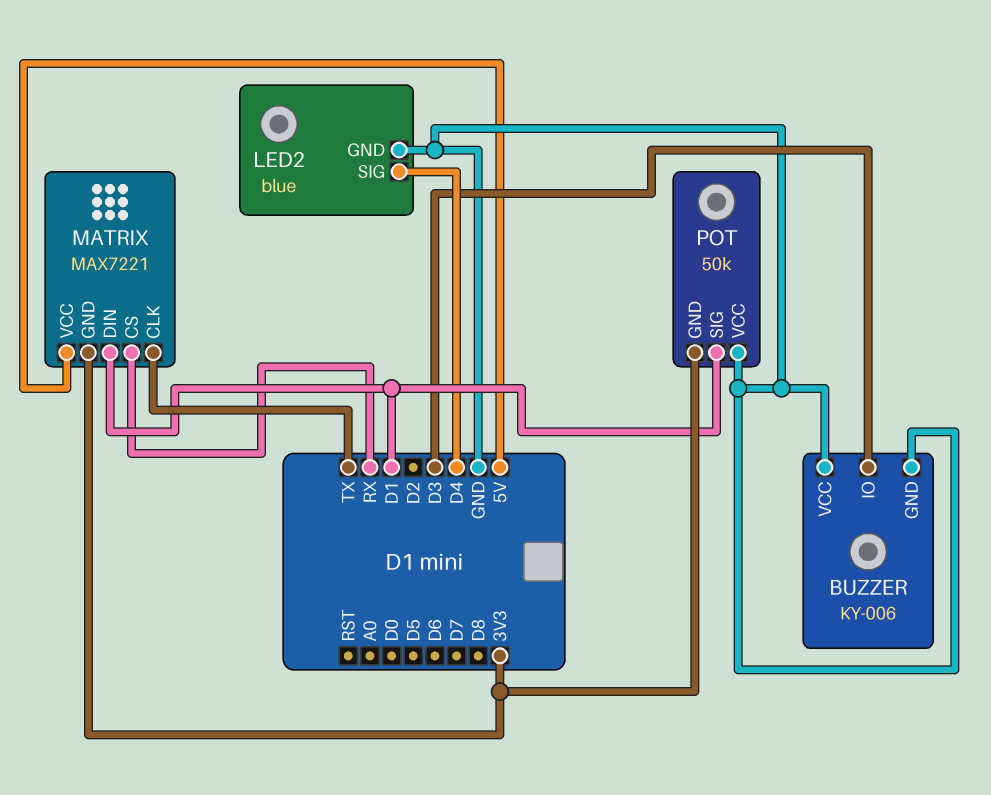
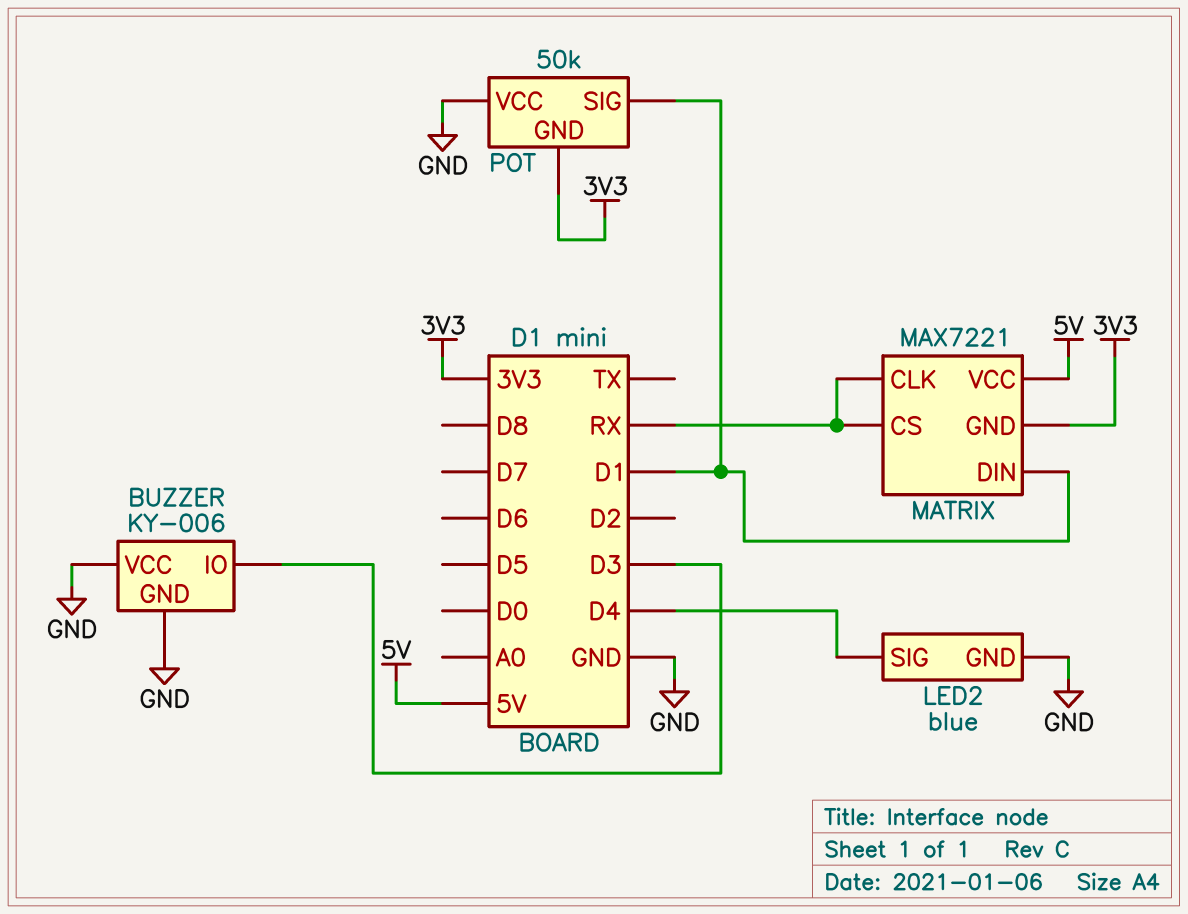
MATRIX pin CLK: TX -> RX

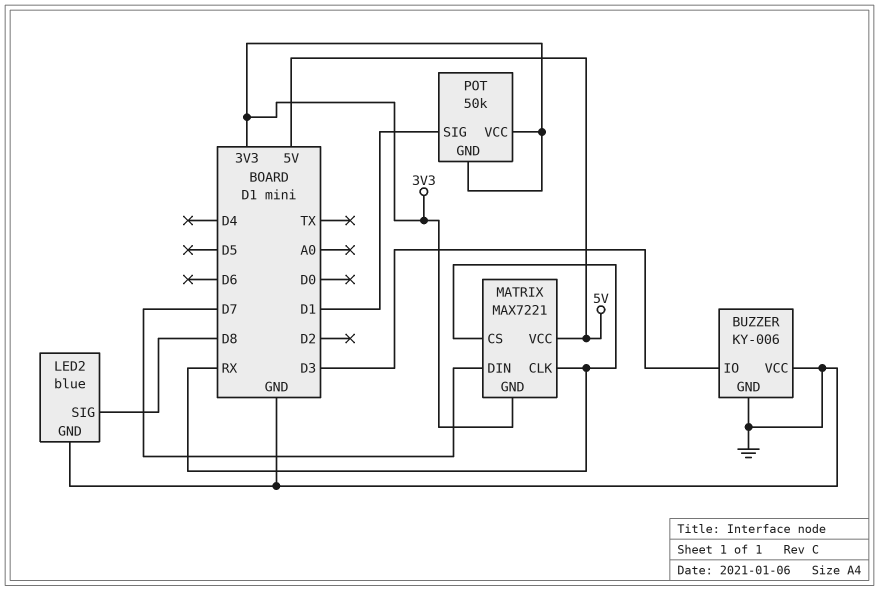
LED2 pin SIG: D4 -> D8
MATRIX pin DIN: D1 -> D7
POT pin VCC: GND -> 3V3

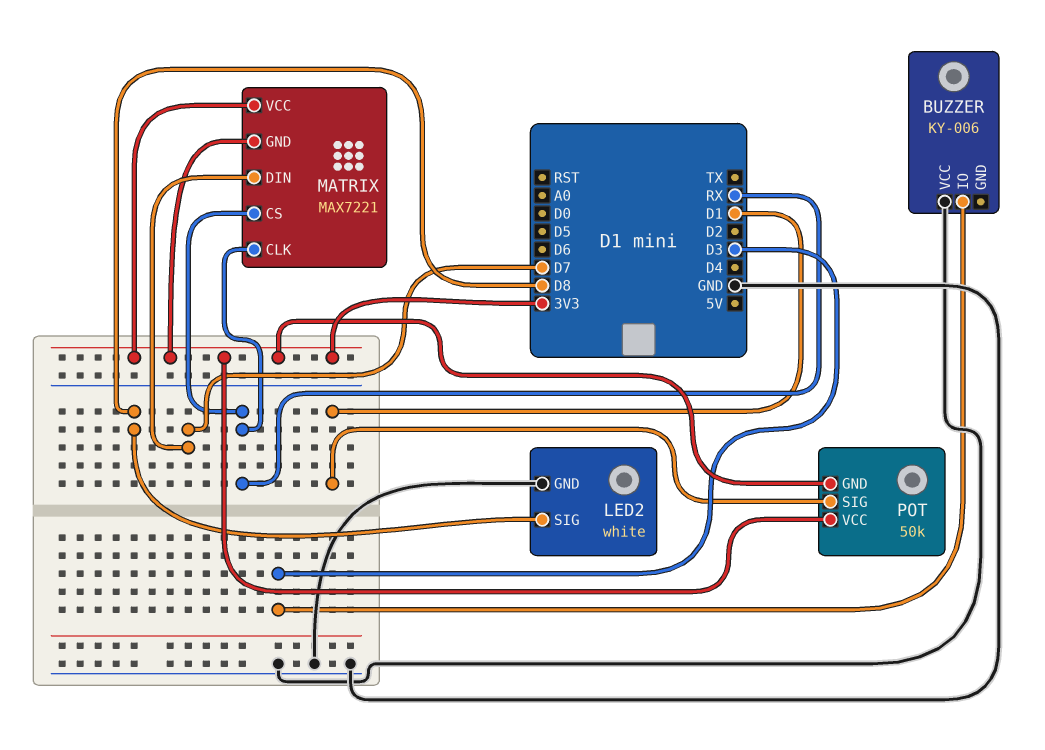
BUZZER pin GND: GND -> none
LED2: blue -> white
MATRIX pin VCC: 5V -> 3V3

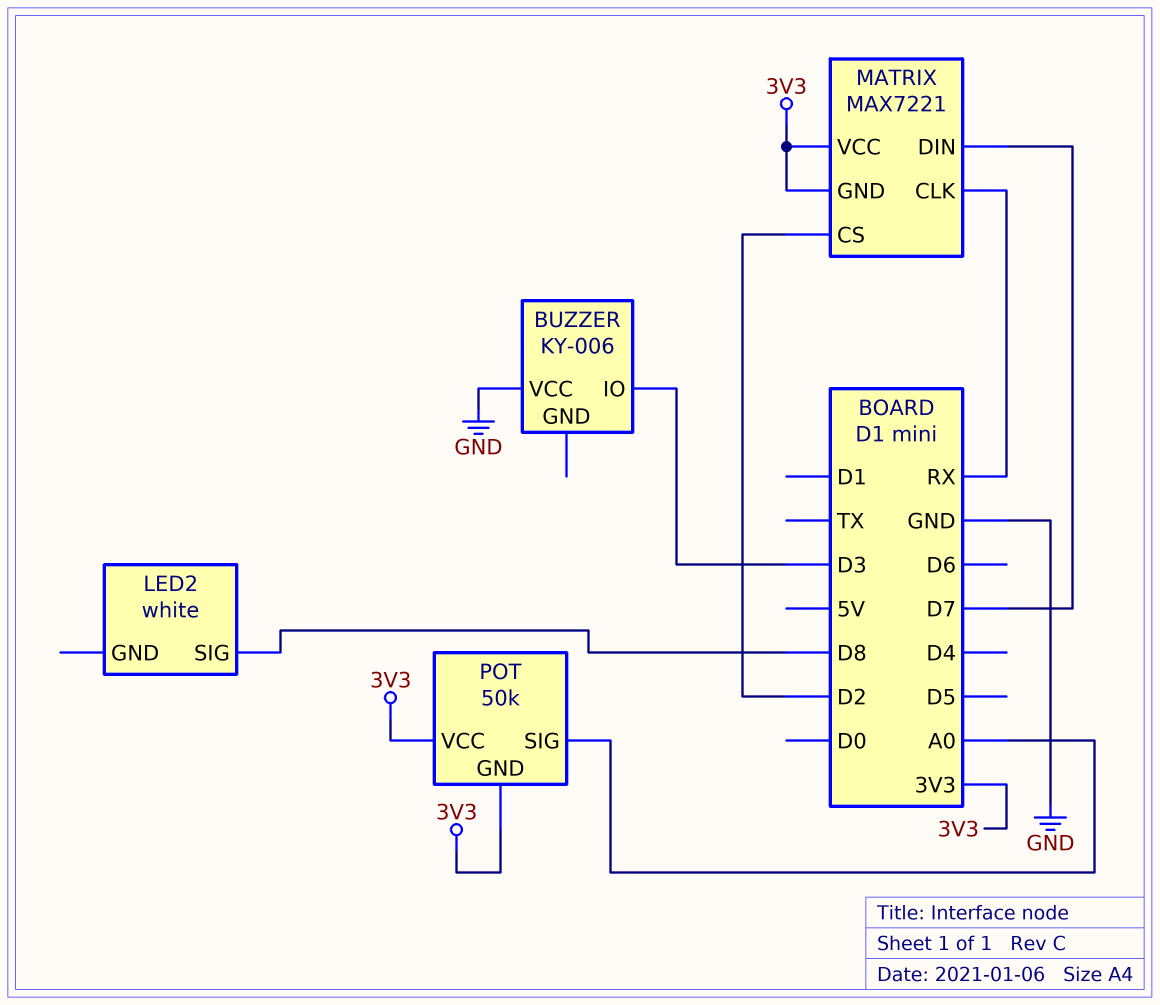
LED2 pin GND: GND -> none
MATRIX pin CS: RX -> D2
POT pin SIG: D1 -> A0

